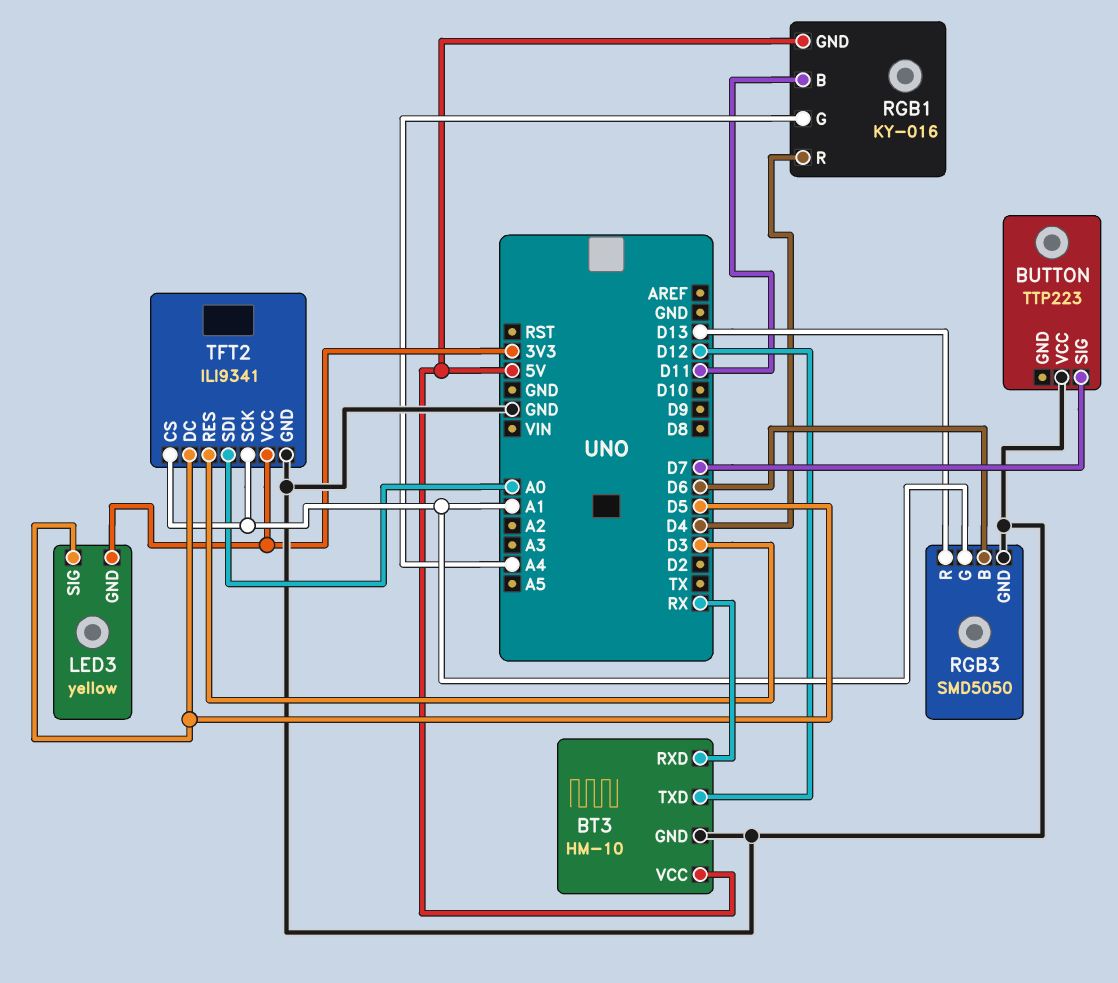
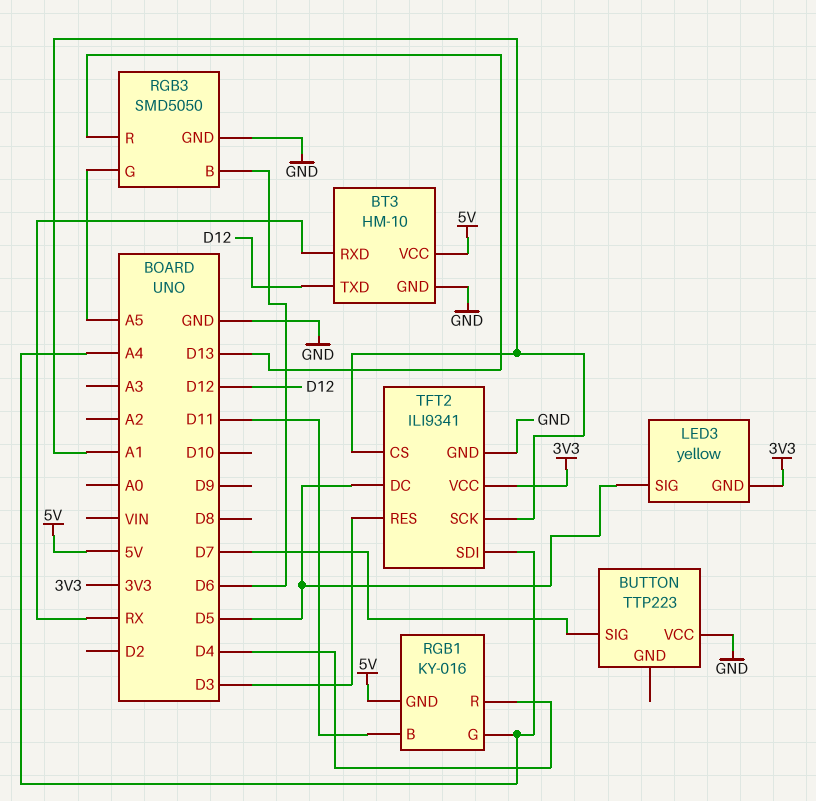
RGB3 pin G: A1 -> A5
TFT2 pin SDI: A0 -> A4

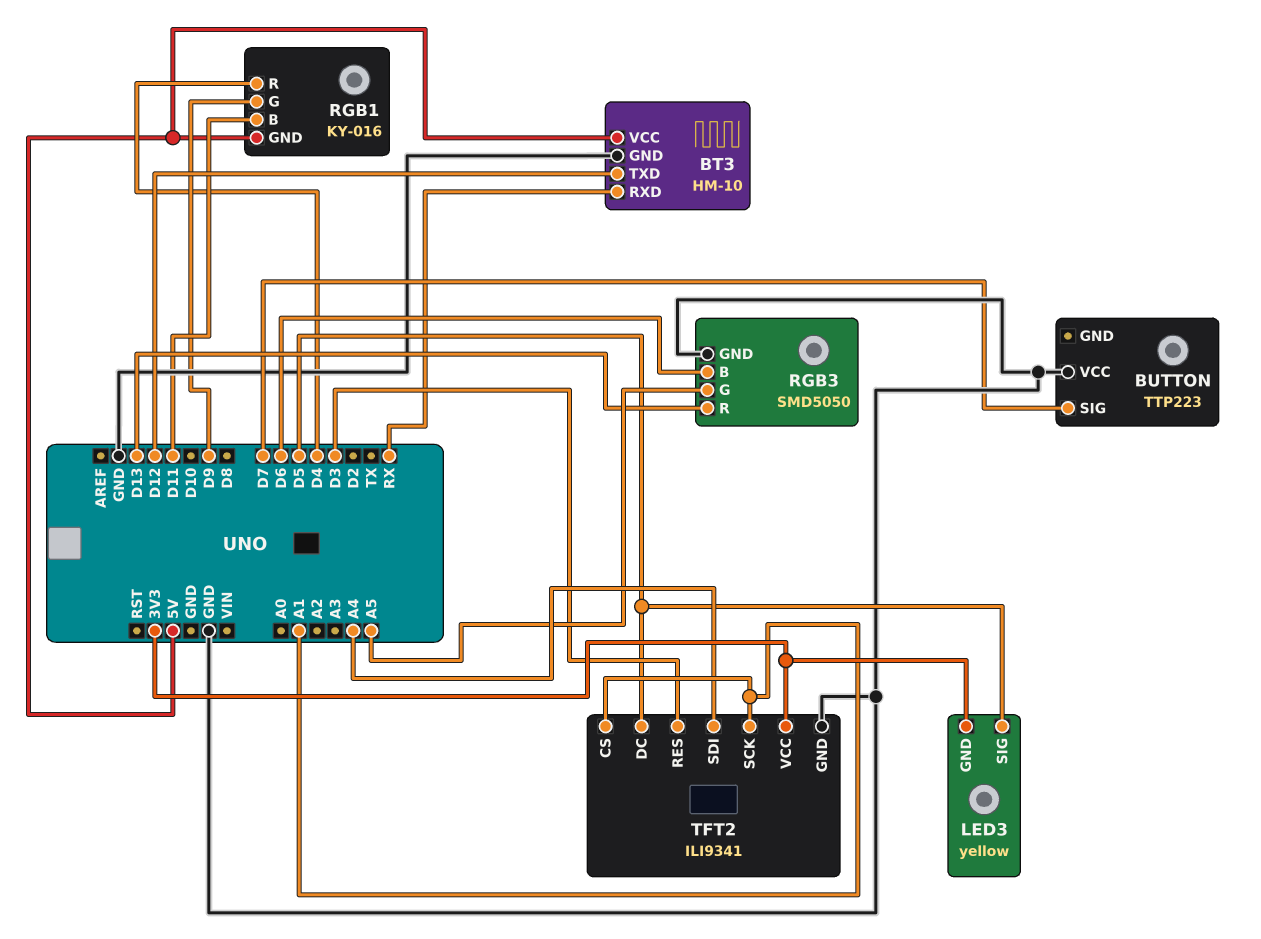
RGB1 pin G: A4 -> D9

